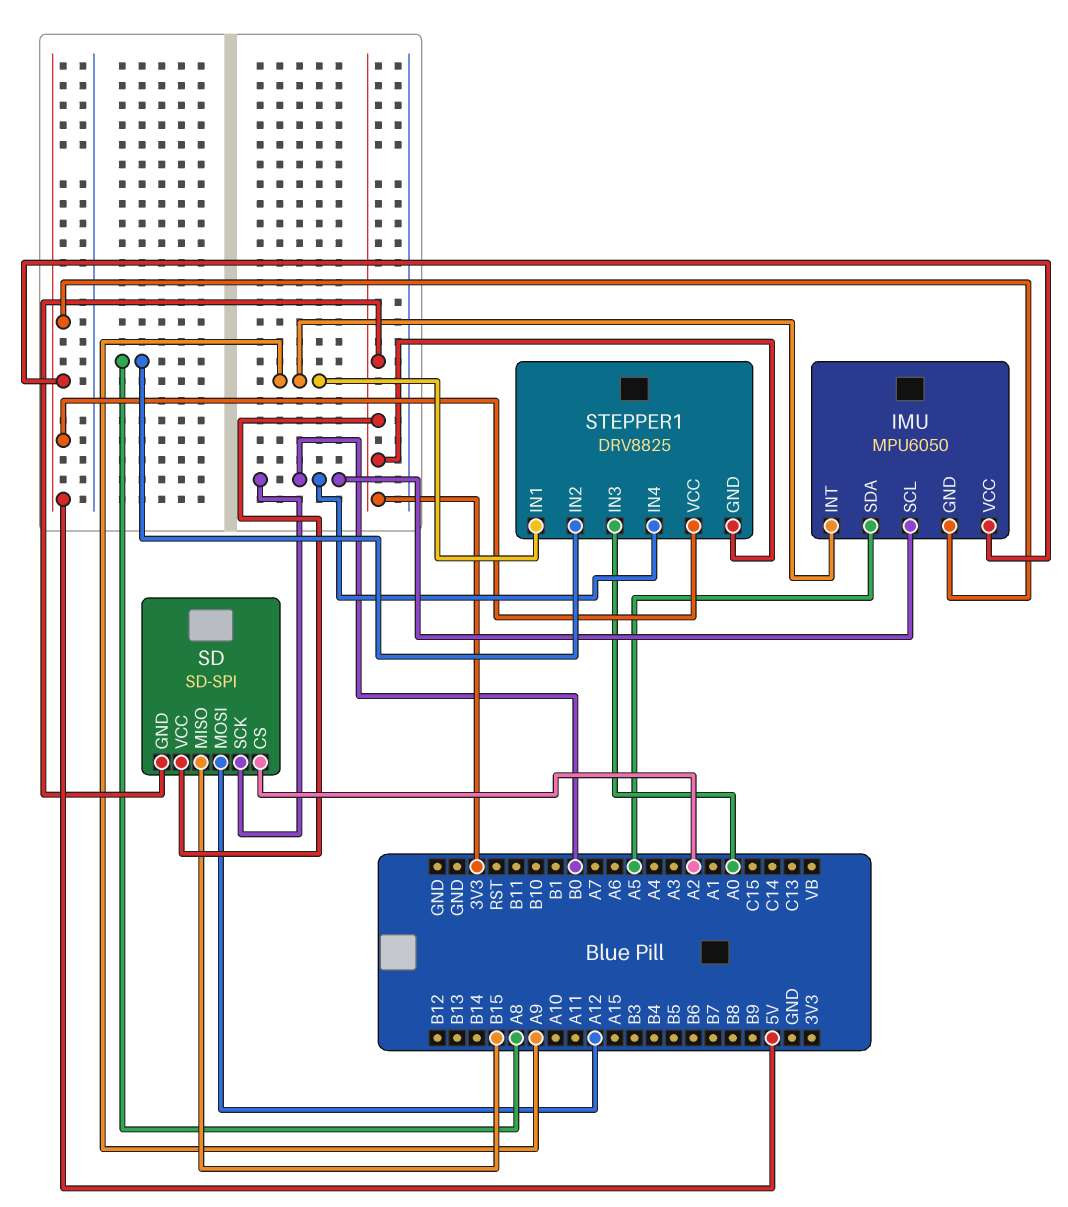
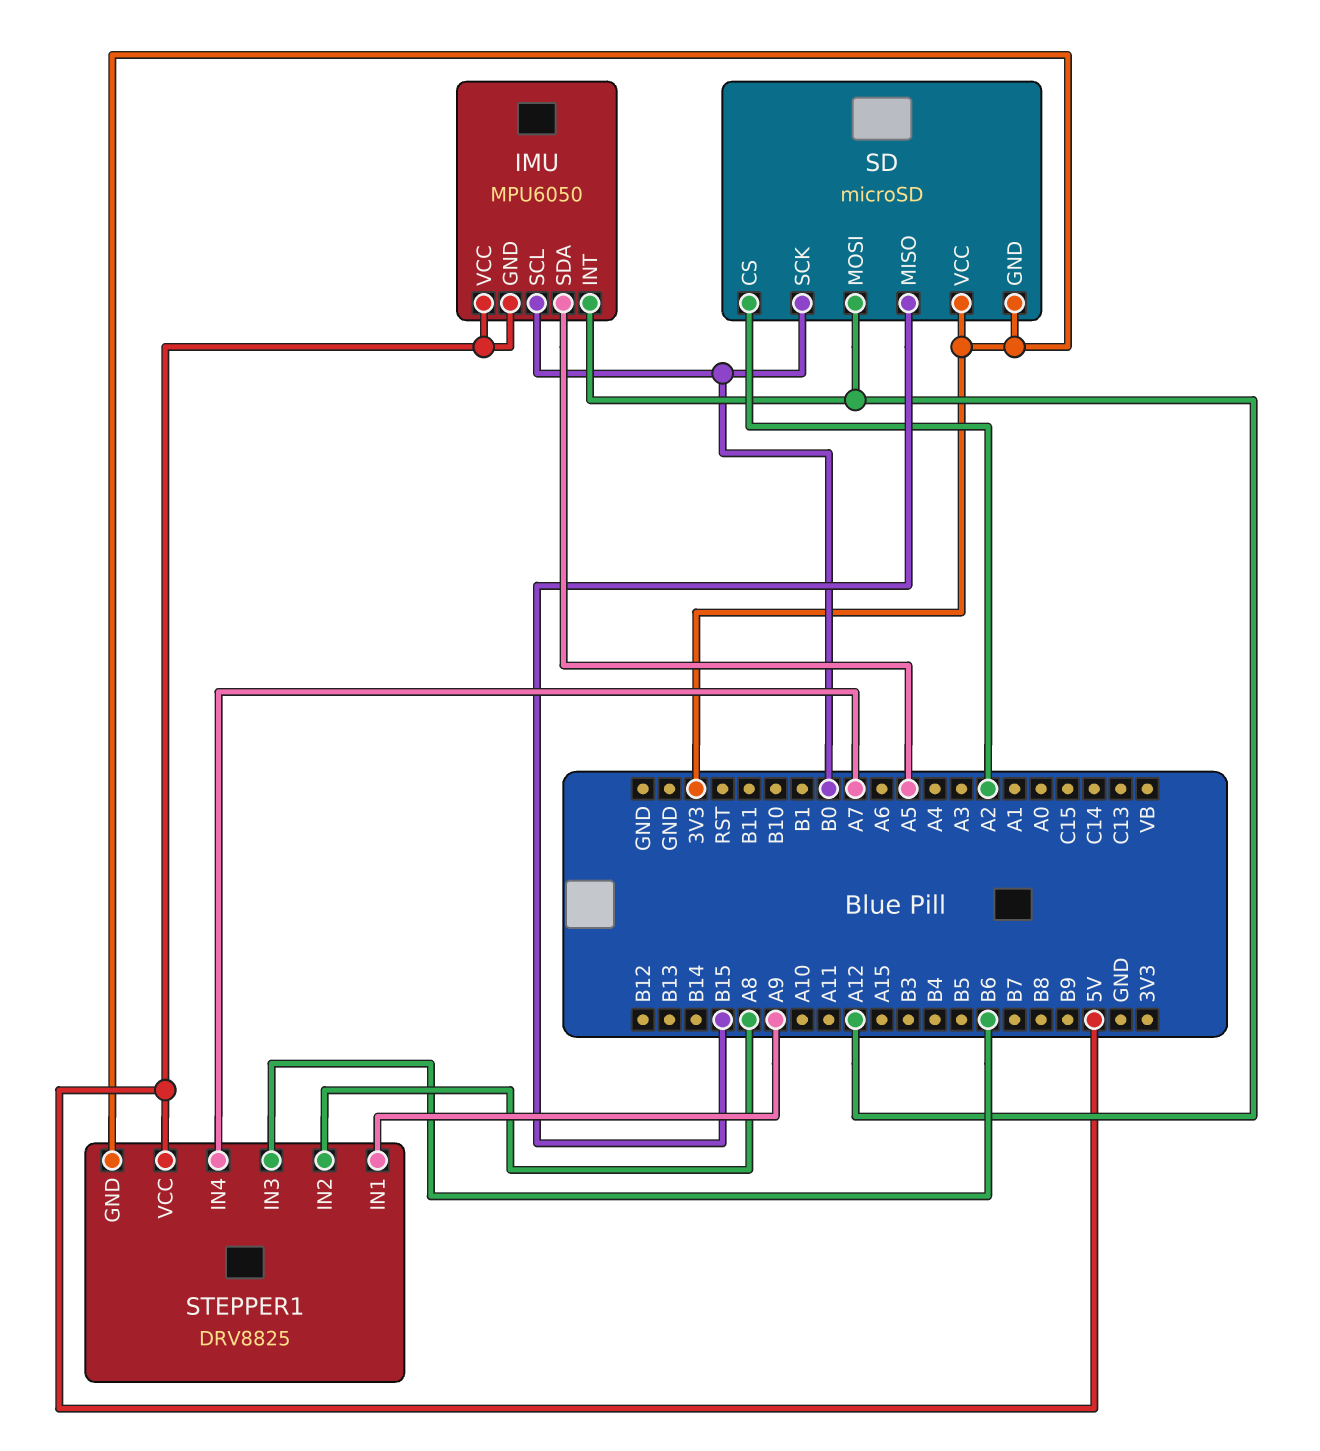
IMU pin INT: A9 -> A12
SD: SD-SPI -> microSD
STEPPER1 pin IN3: A0 -> B6
STEPPER1 pin IN4: B0 -> A7

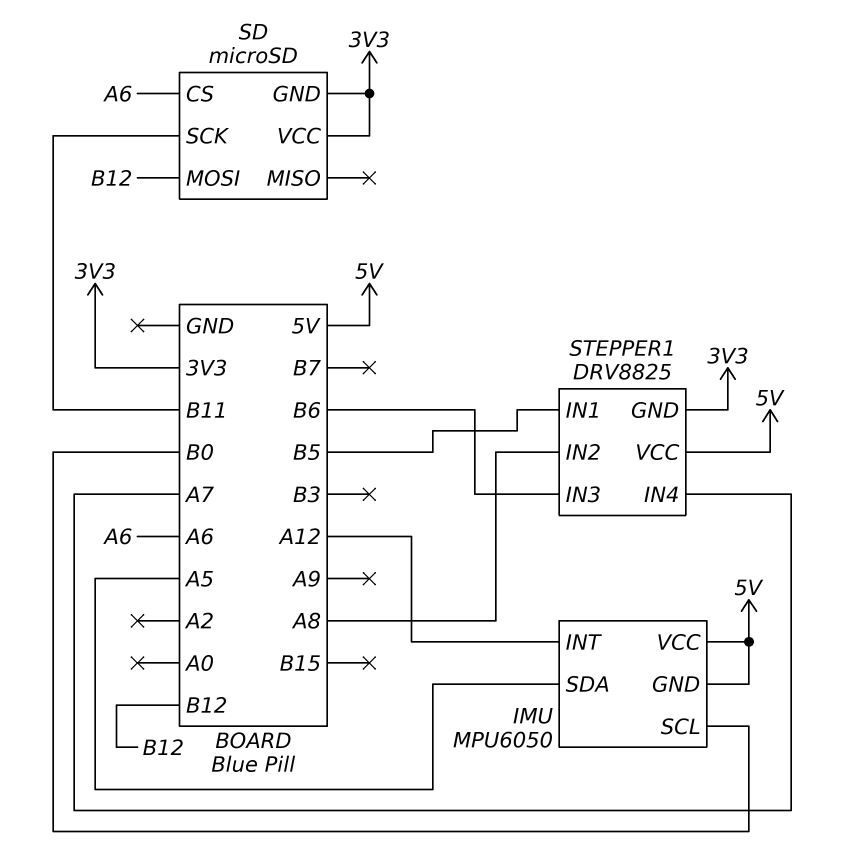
SD pin CS: A2 -> A6
SD pin MISO: B15 -> none
SD pin MOSI: A12 -> B12
SD pin SCK: B0 -> B11
STEPPER1 pin IN1: A9 -> B5

